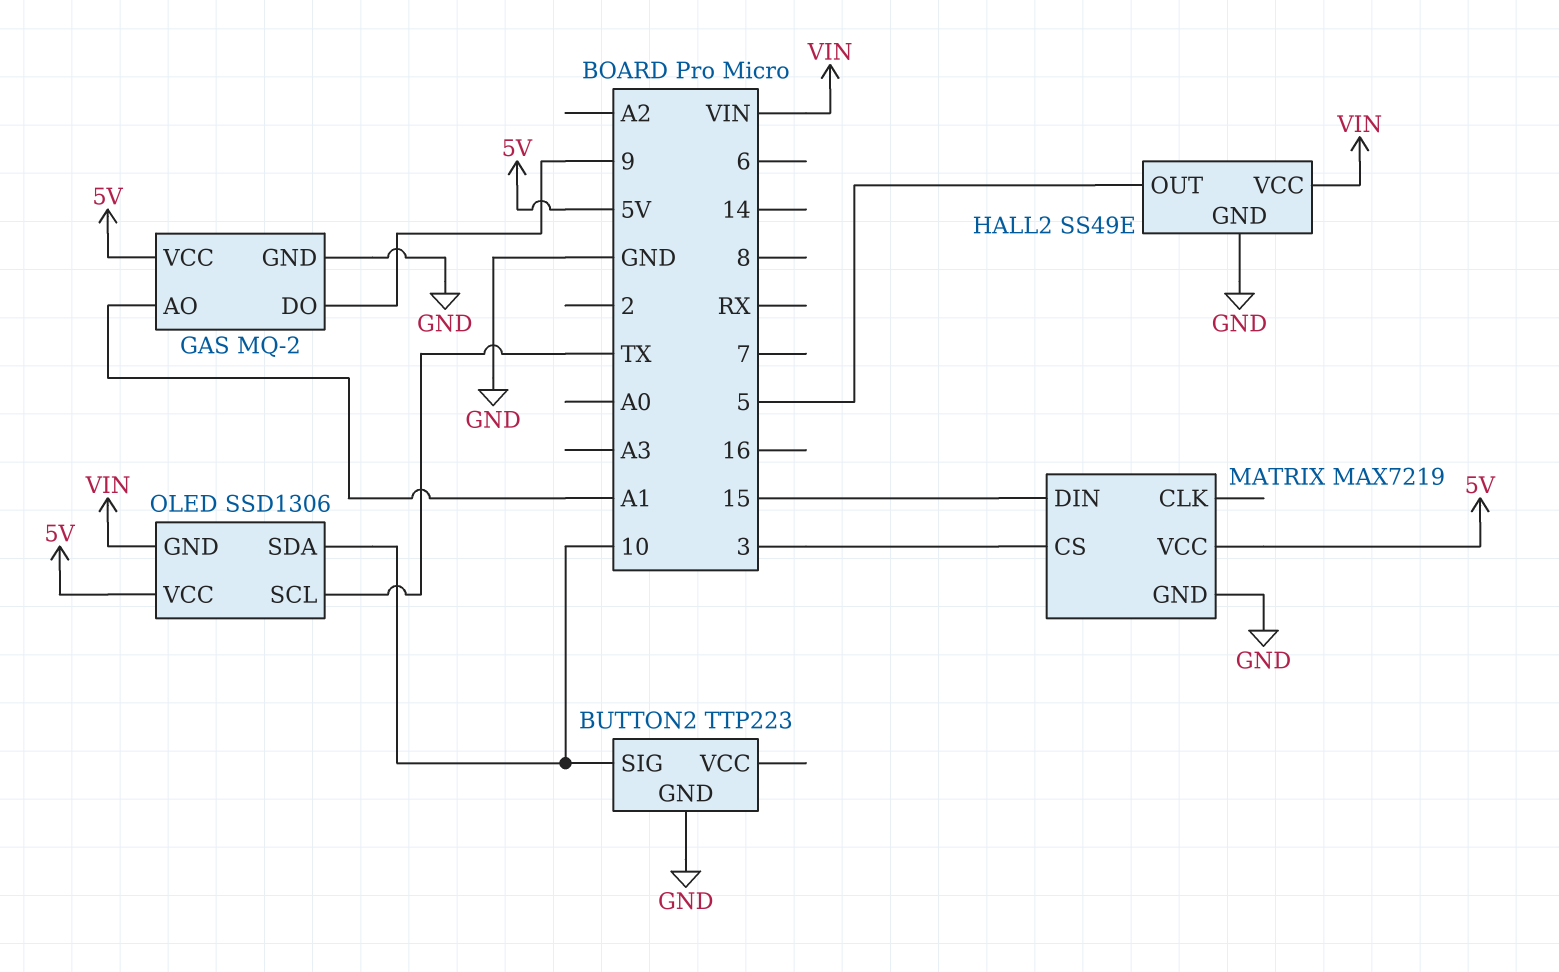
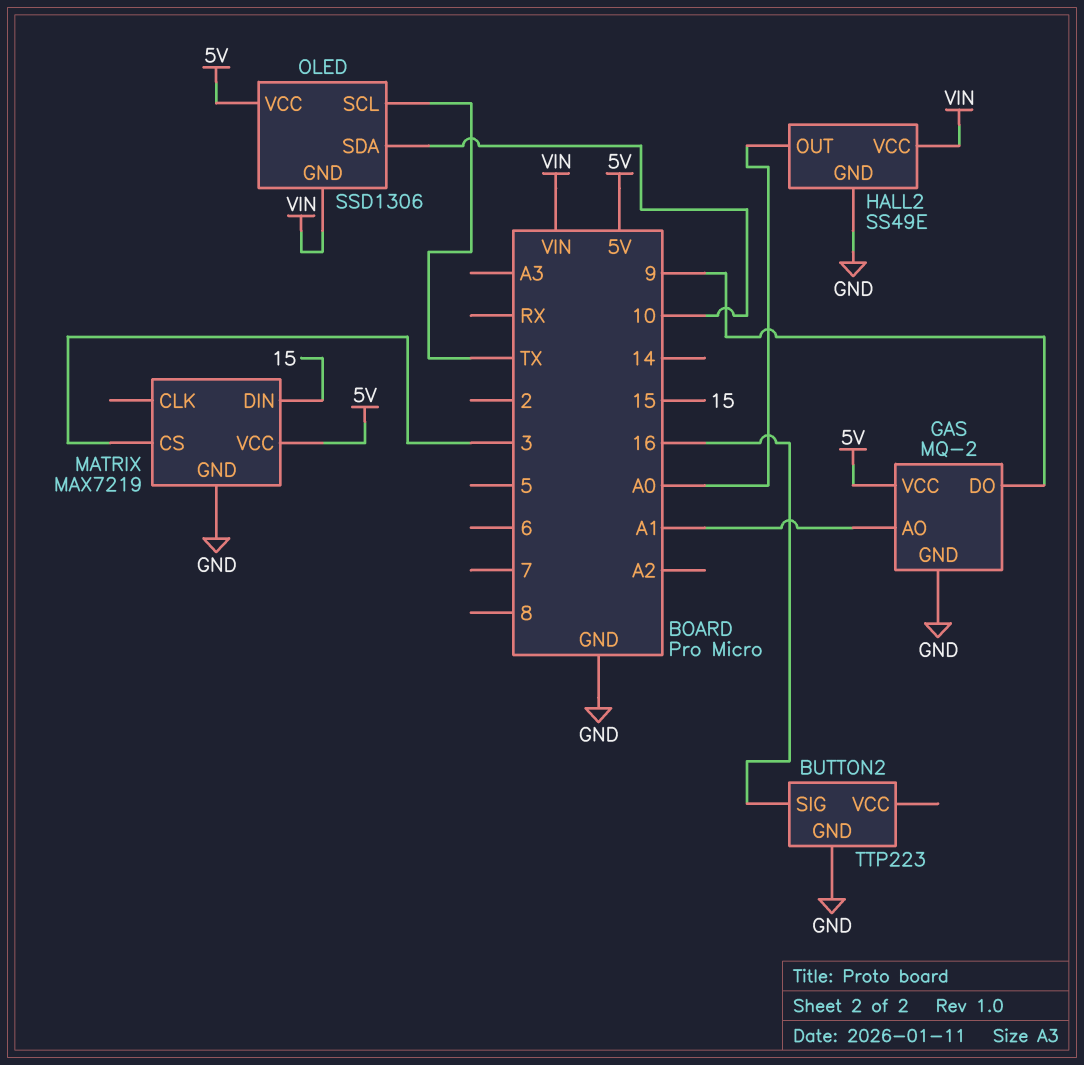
BUTTON2 pin SIG: 10 -> 16
HALL2 pin OUT: 5 -> A0

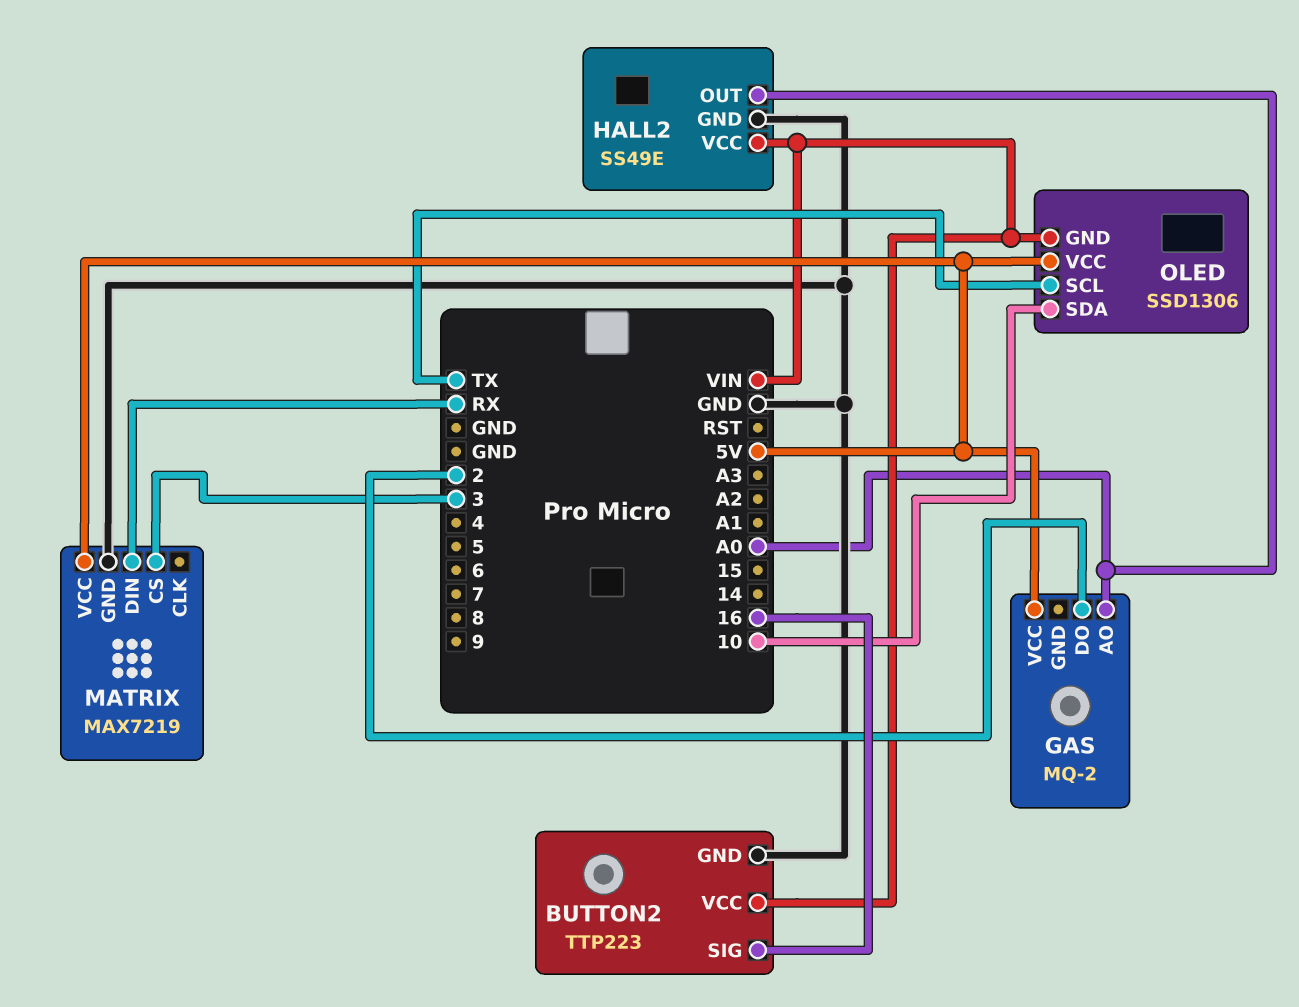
BUTTON2 pin VCC: none -> VIN
GAS pin AO: A1 -> A0
GAS pin DO: 9 -> 2
GAS pin GND: GND -> none
MATRIX pin DIN: 15 -> RX

